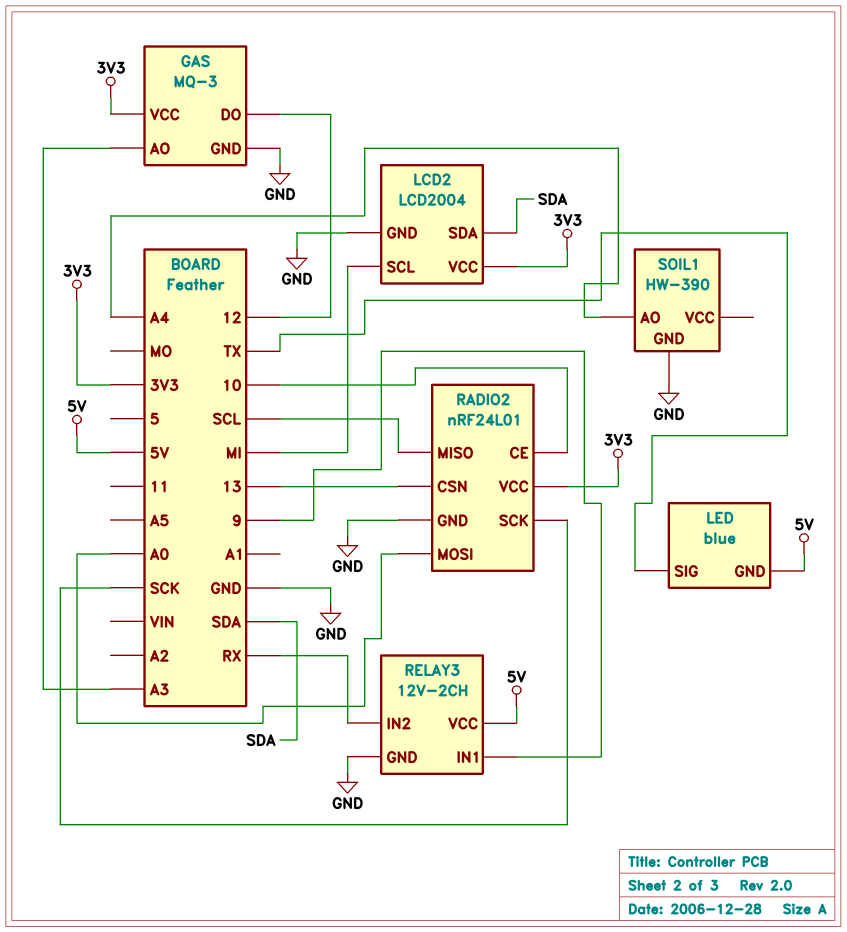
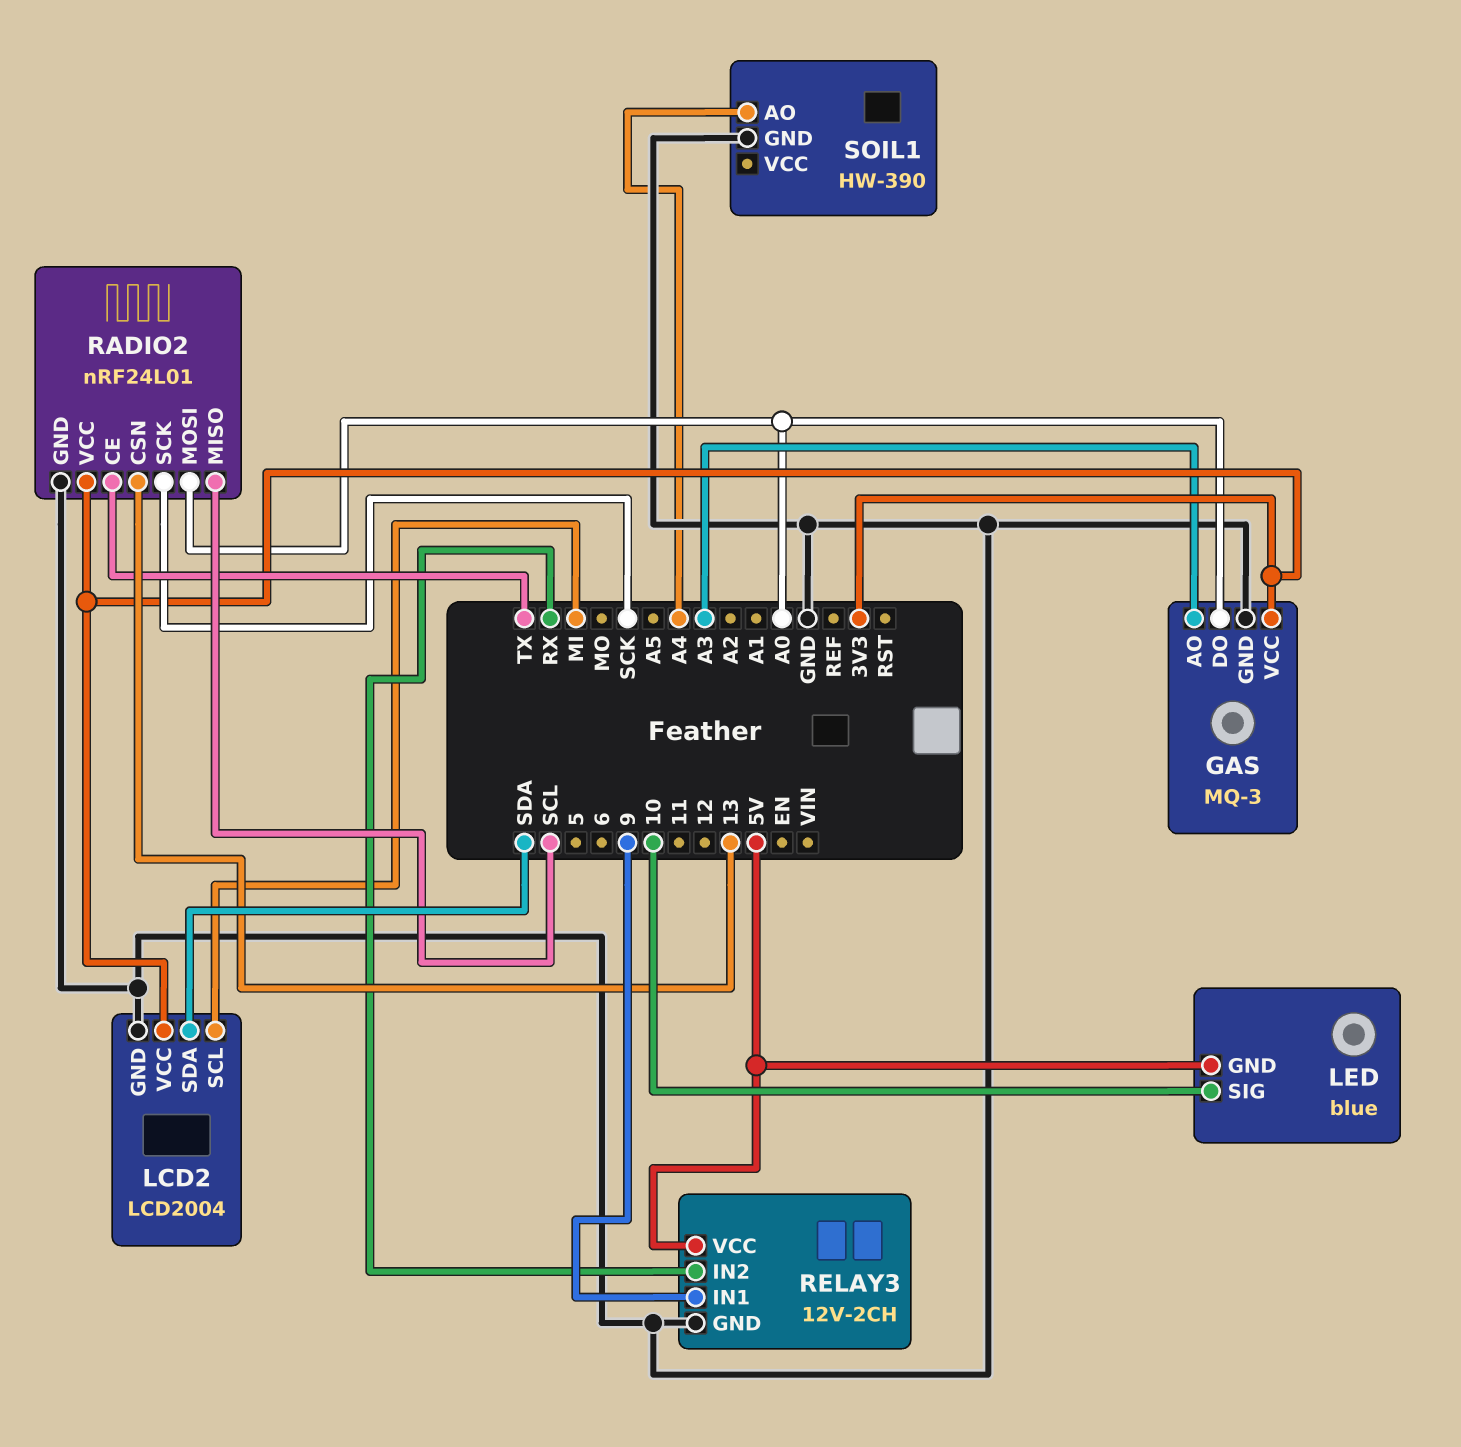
GAS pin DO: 12 -> A0
LED pin SIG: TX -> 10
RADIO2 pin CE: 10 -> TX

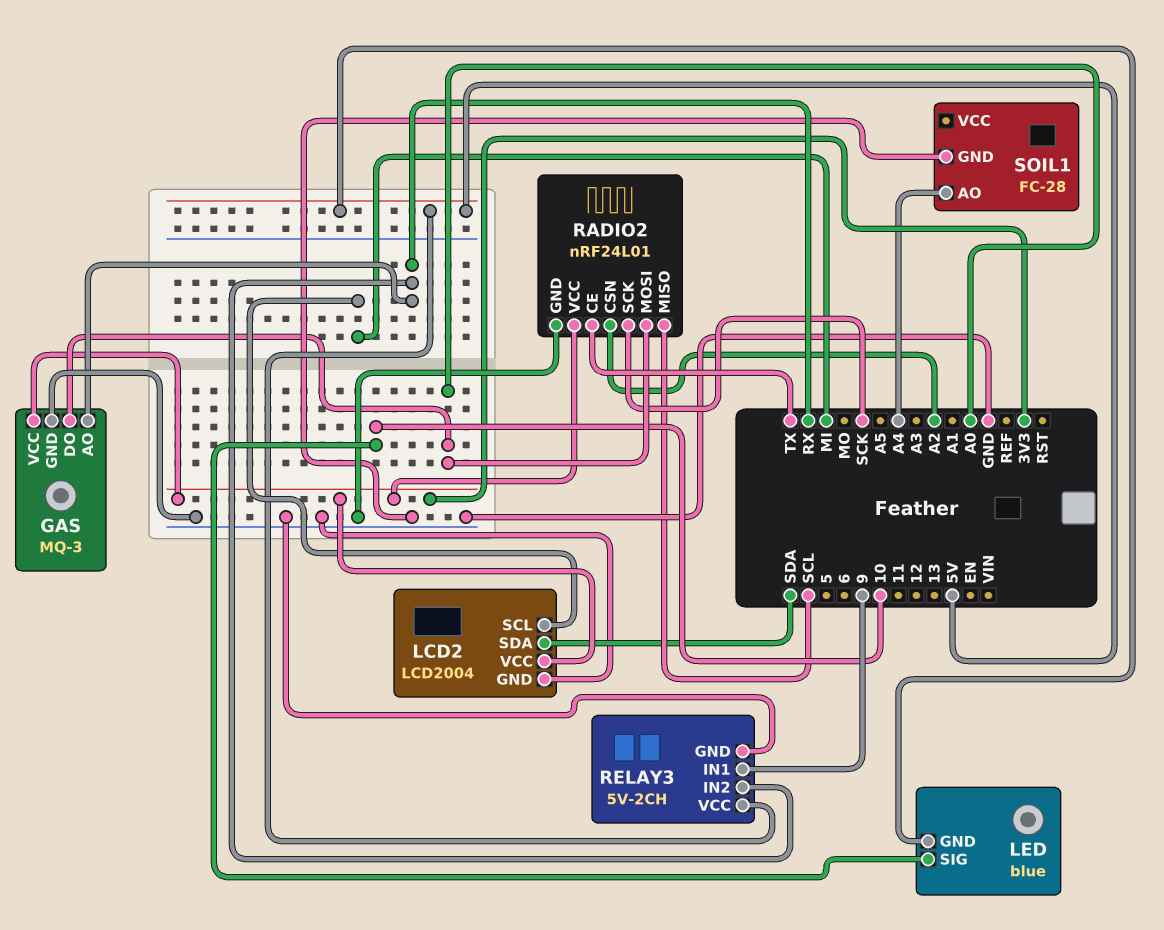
GAS pin AO: A3 -> RX
RADIO2 pin CSN: 13 -> A2
RELAY3: 12V-2CH -> 5V-2CH
SOIL1: HW-390 -> FC-28

